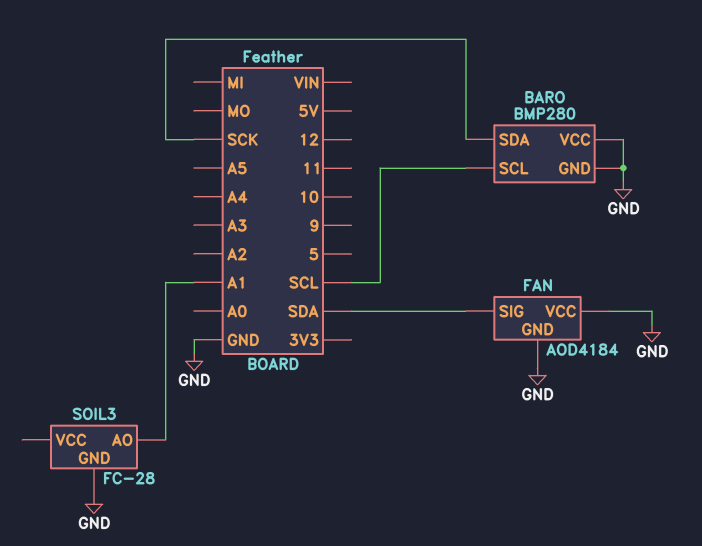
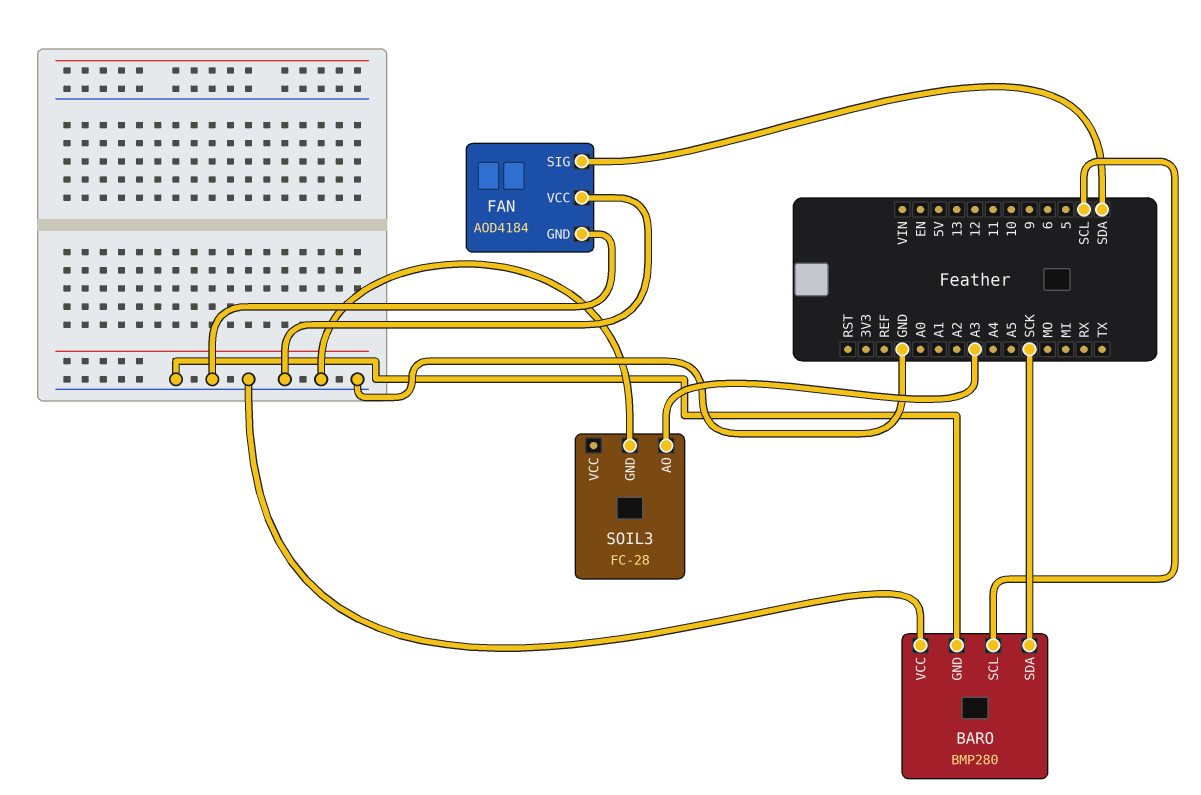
SOIL3 pin AO: A1 -> A3

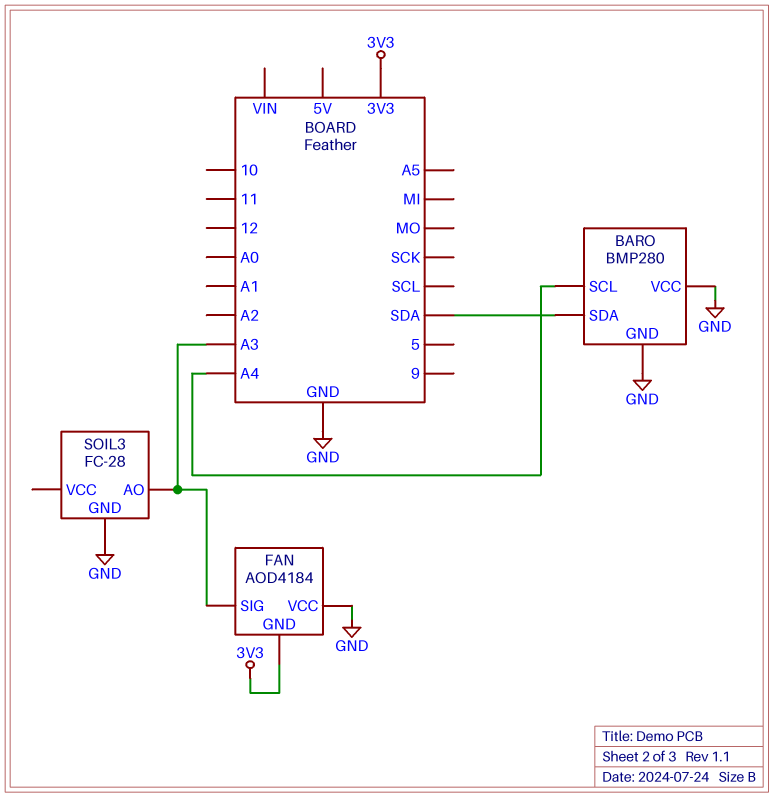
BARO pin SCL: SCL -> A4
BARO pin SDA: SCK -> SDA
FAN pin GND: GND -> 3V3
FAN pin SIG: SDA -> A3

